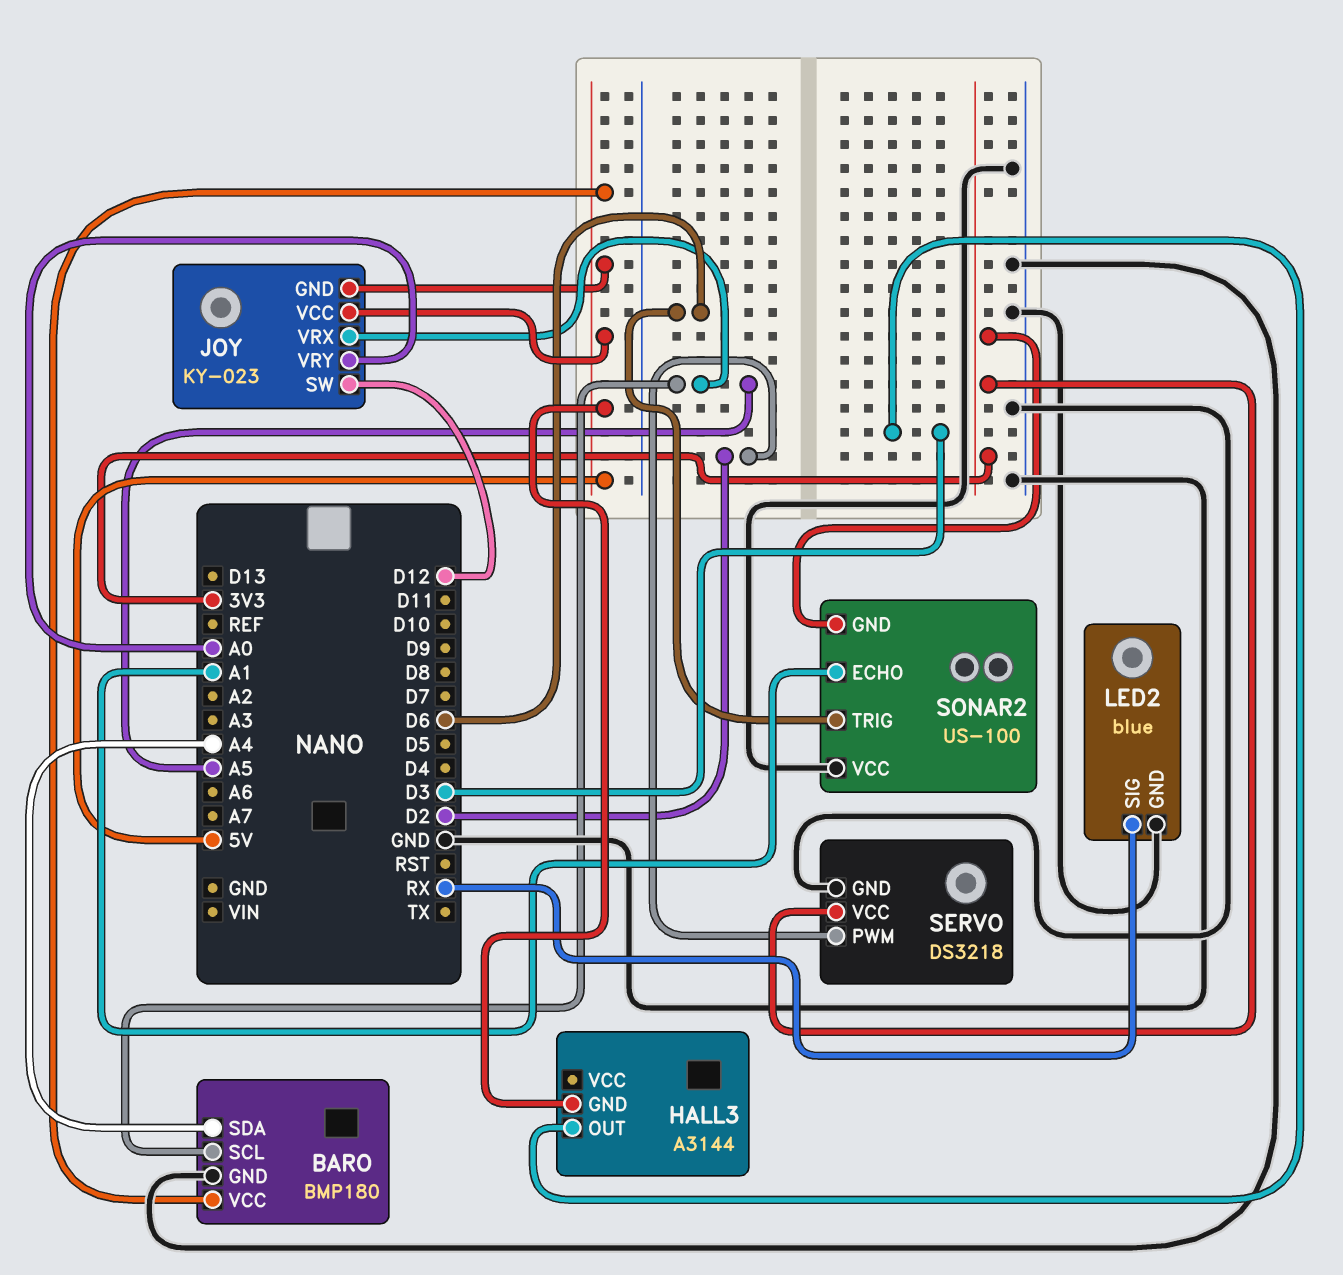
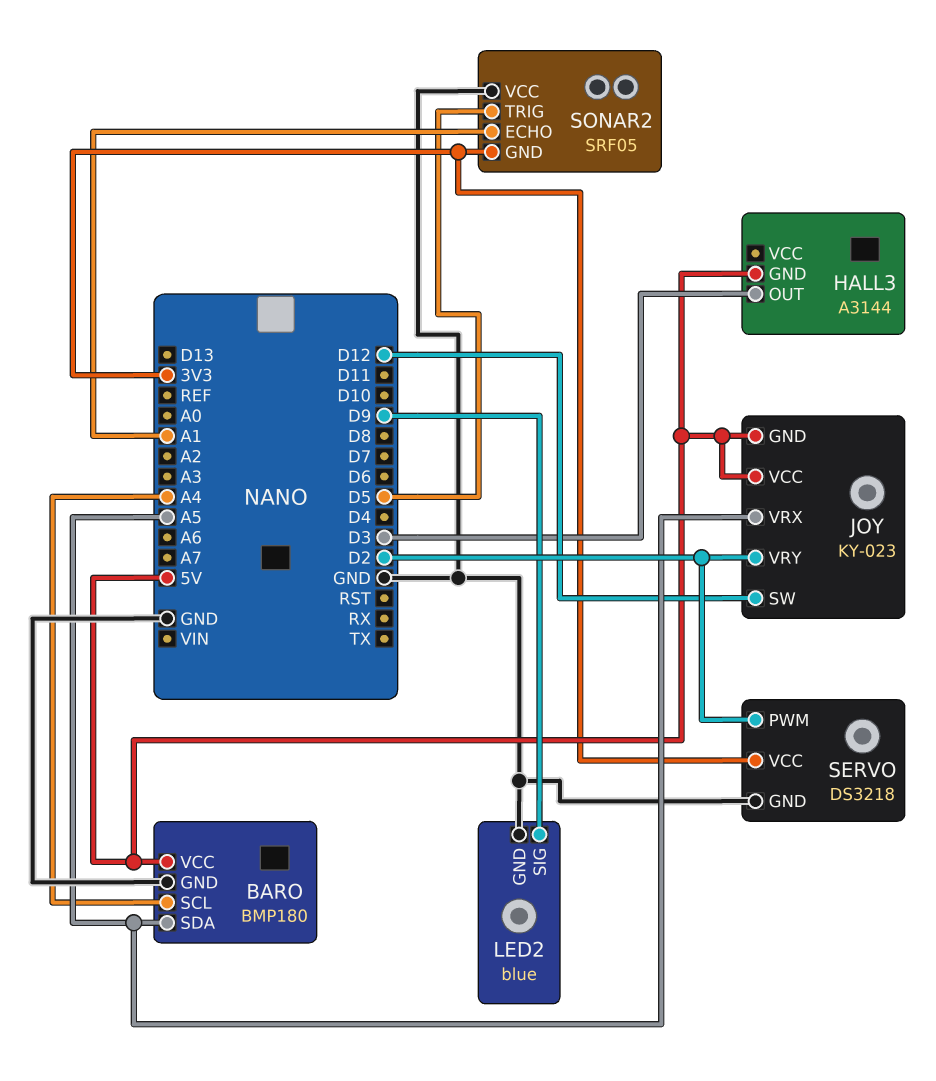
BARO pin SCL: A5 -> A4
BARO pin SDA: A4 -> A5
JOY pin VRY: A0 -> D2
LED2 pin SIG: RX -> D9
SONAR2: US-100 -> SRF05
SONAR2 pin TRIG: D6 -> D5

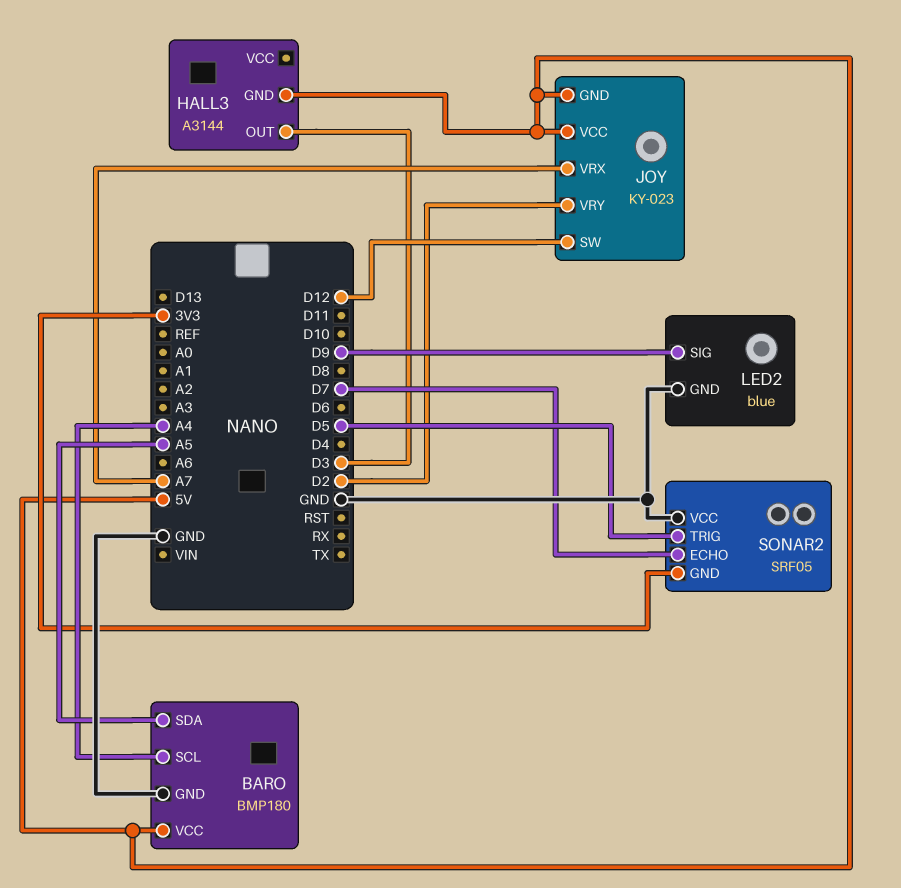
JOY pin VRX: A5 -> A7
SERVO: DS3218 -> none
SERVO pin GND: GND -> none
SERVO pin PWM: D2 -> none
SERVO pin VCC: 3V3 -> none
SONAR2 pin ECHO: A1 -> D7

